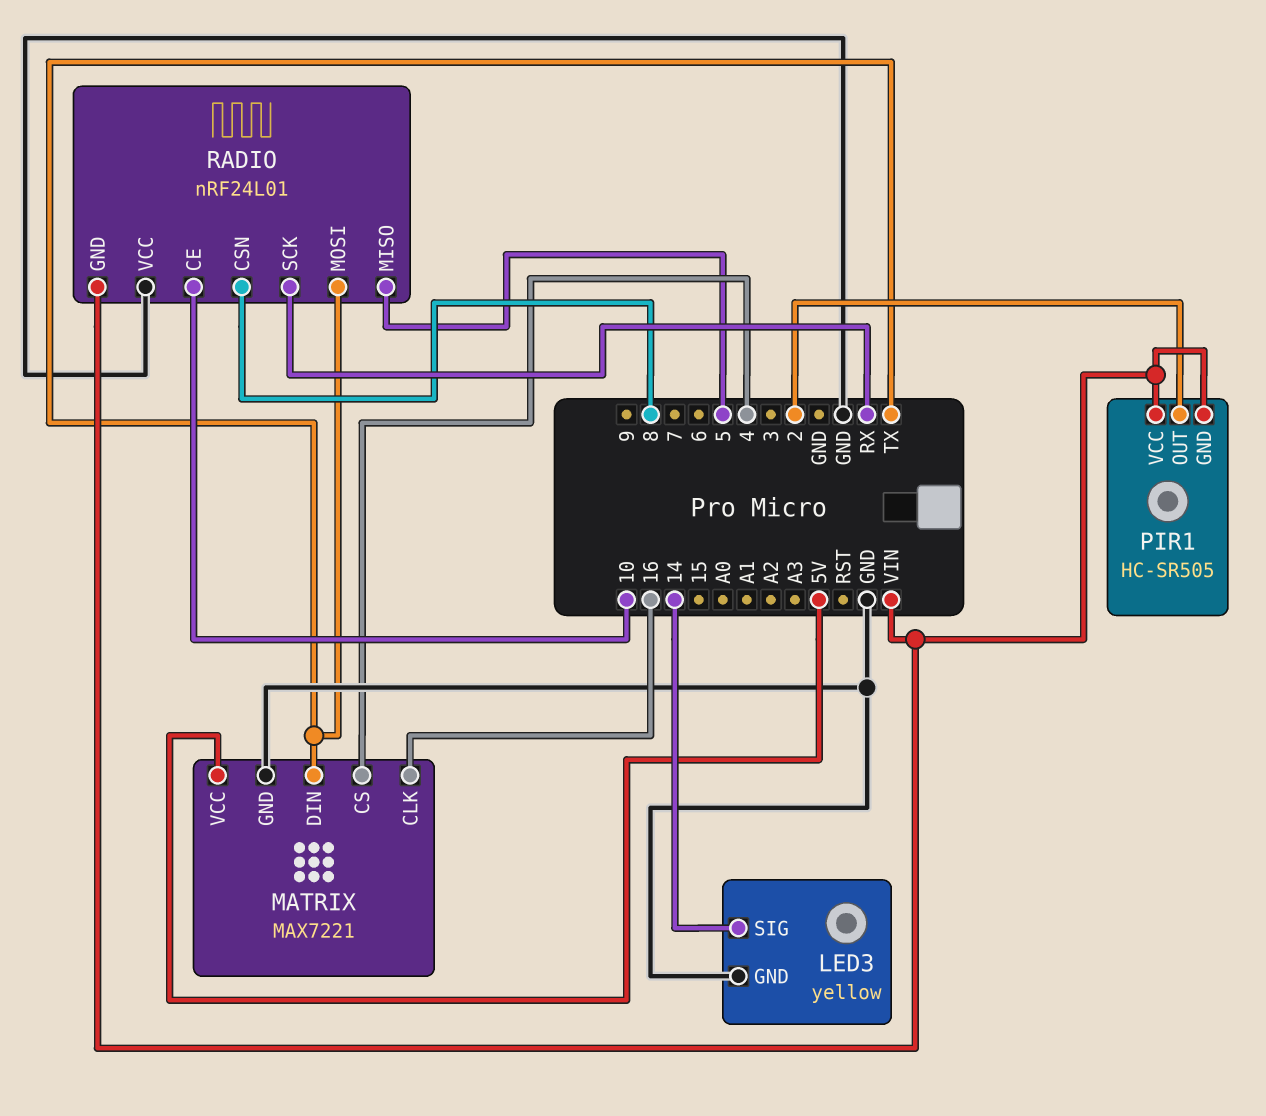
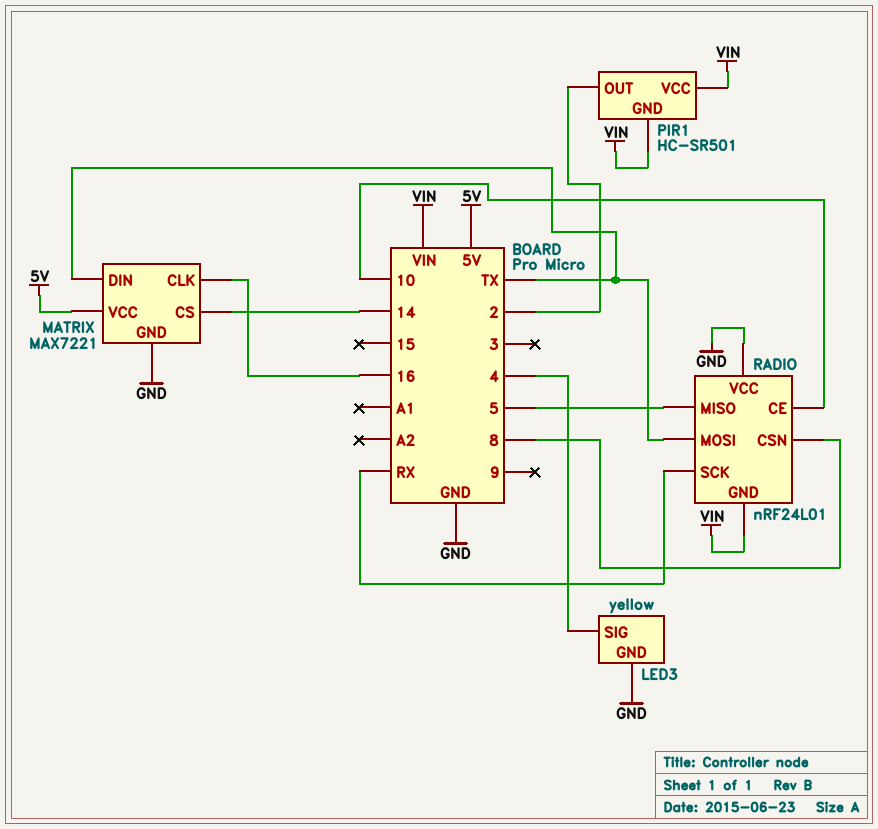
LED3 pin SIG: 14 -> 4
MATRIX pin CS: 4 -> 14
PIR1: HC-SR505 -> HC-SR501

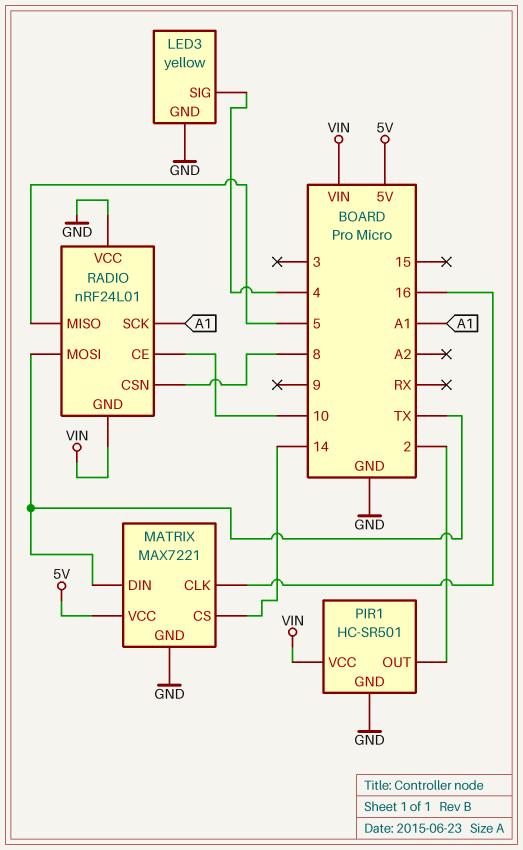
PIR1 pin GND: VIN -> GND
RADIO pin SCK: RX -> A1

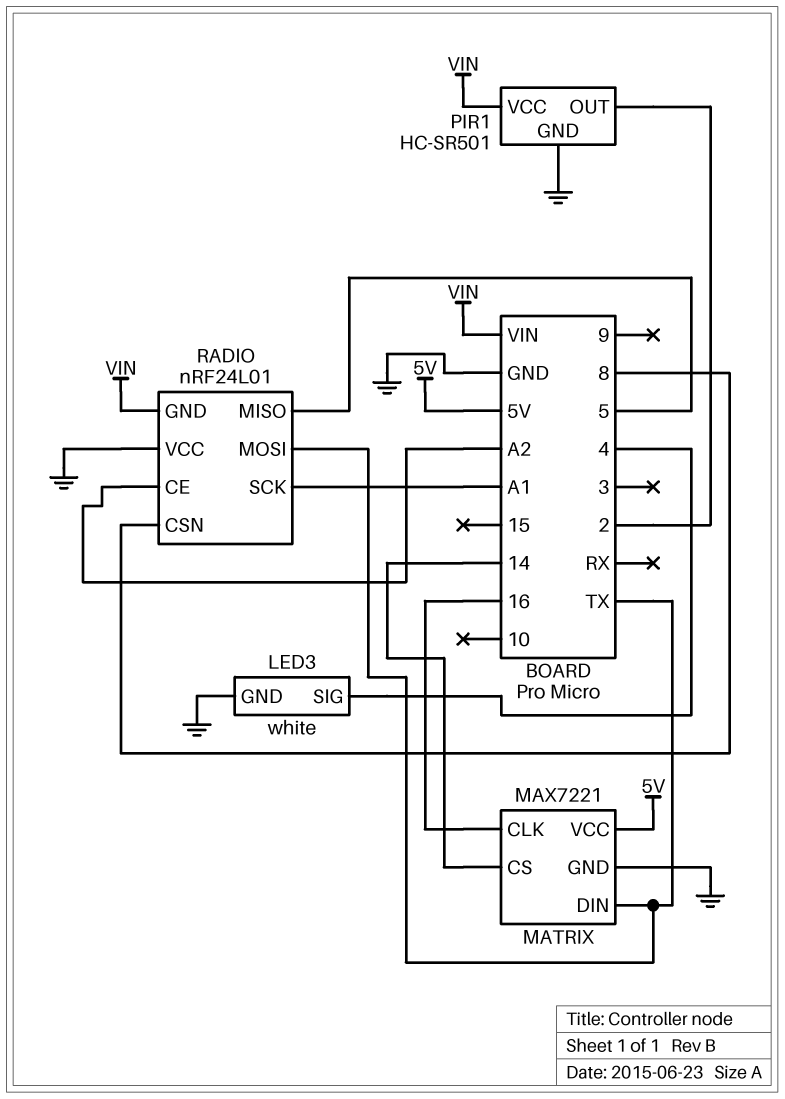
LED3: yellow -> white
RADIO pin CE: 10 -> A2

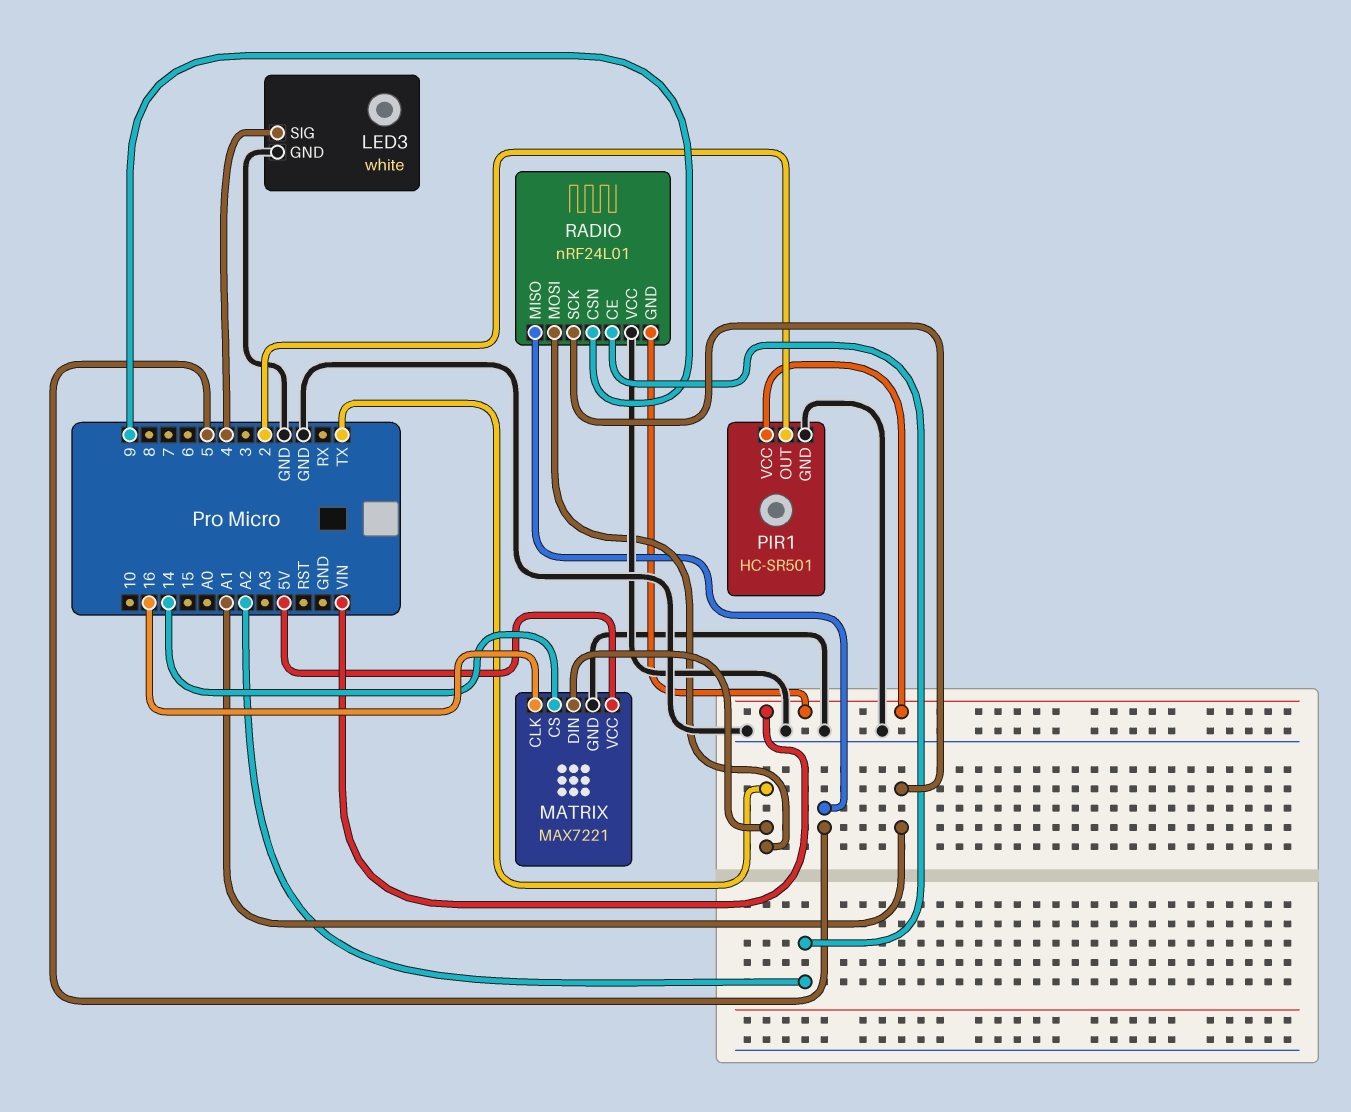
RADIO pin CSN: 8 -> 9

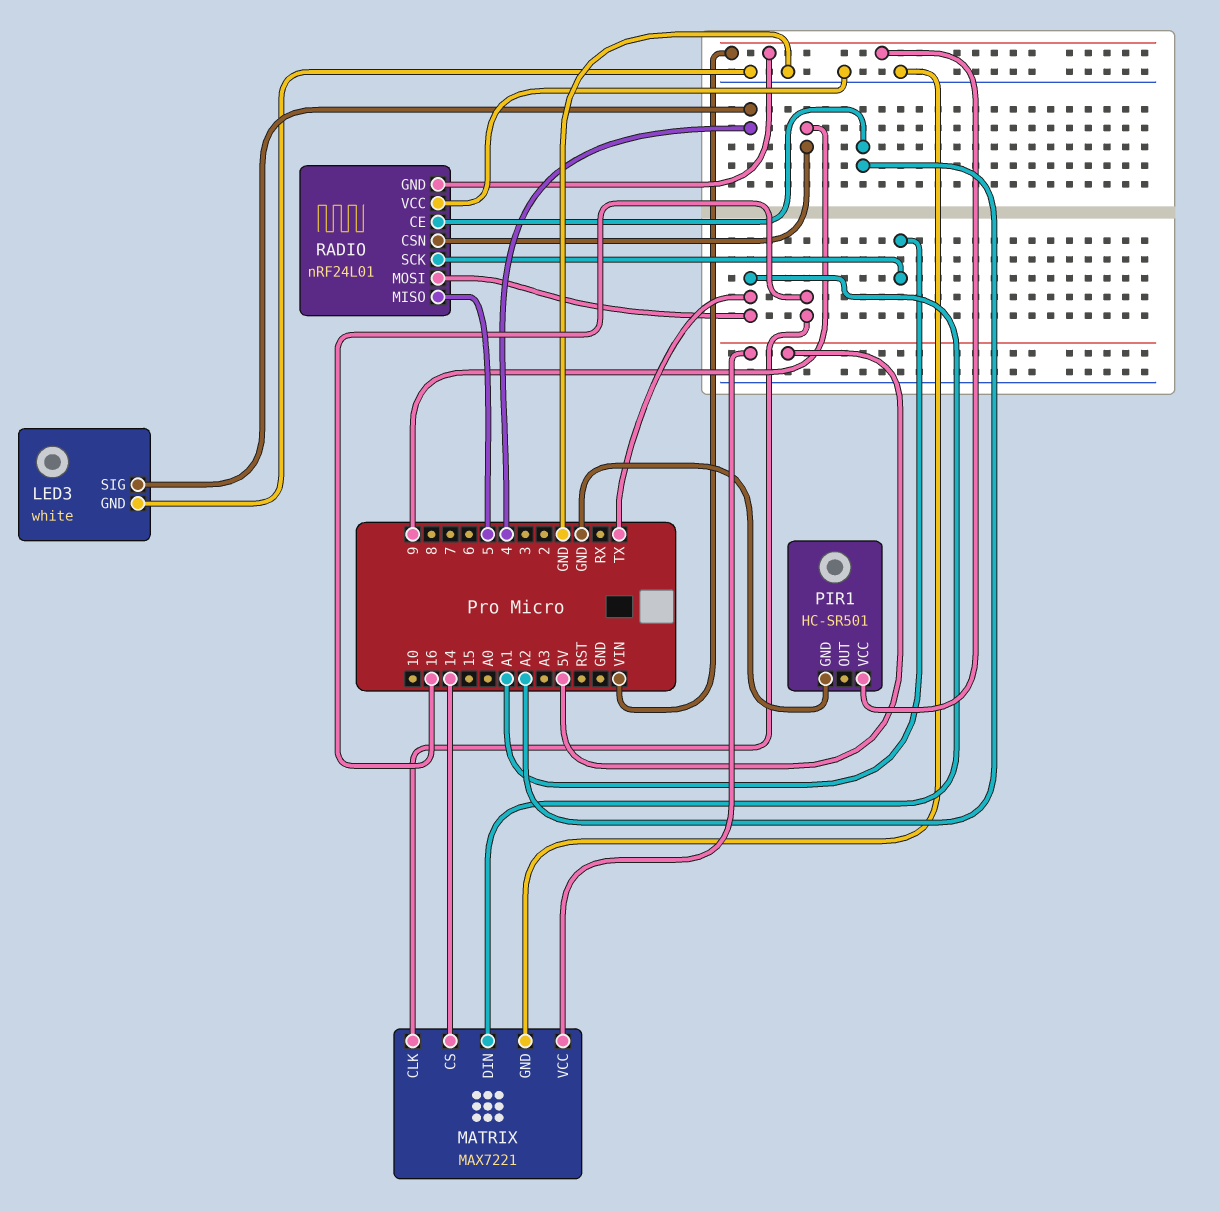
PIR1 pin OUT: 2 -> none

